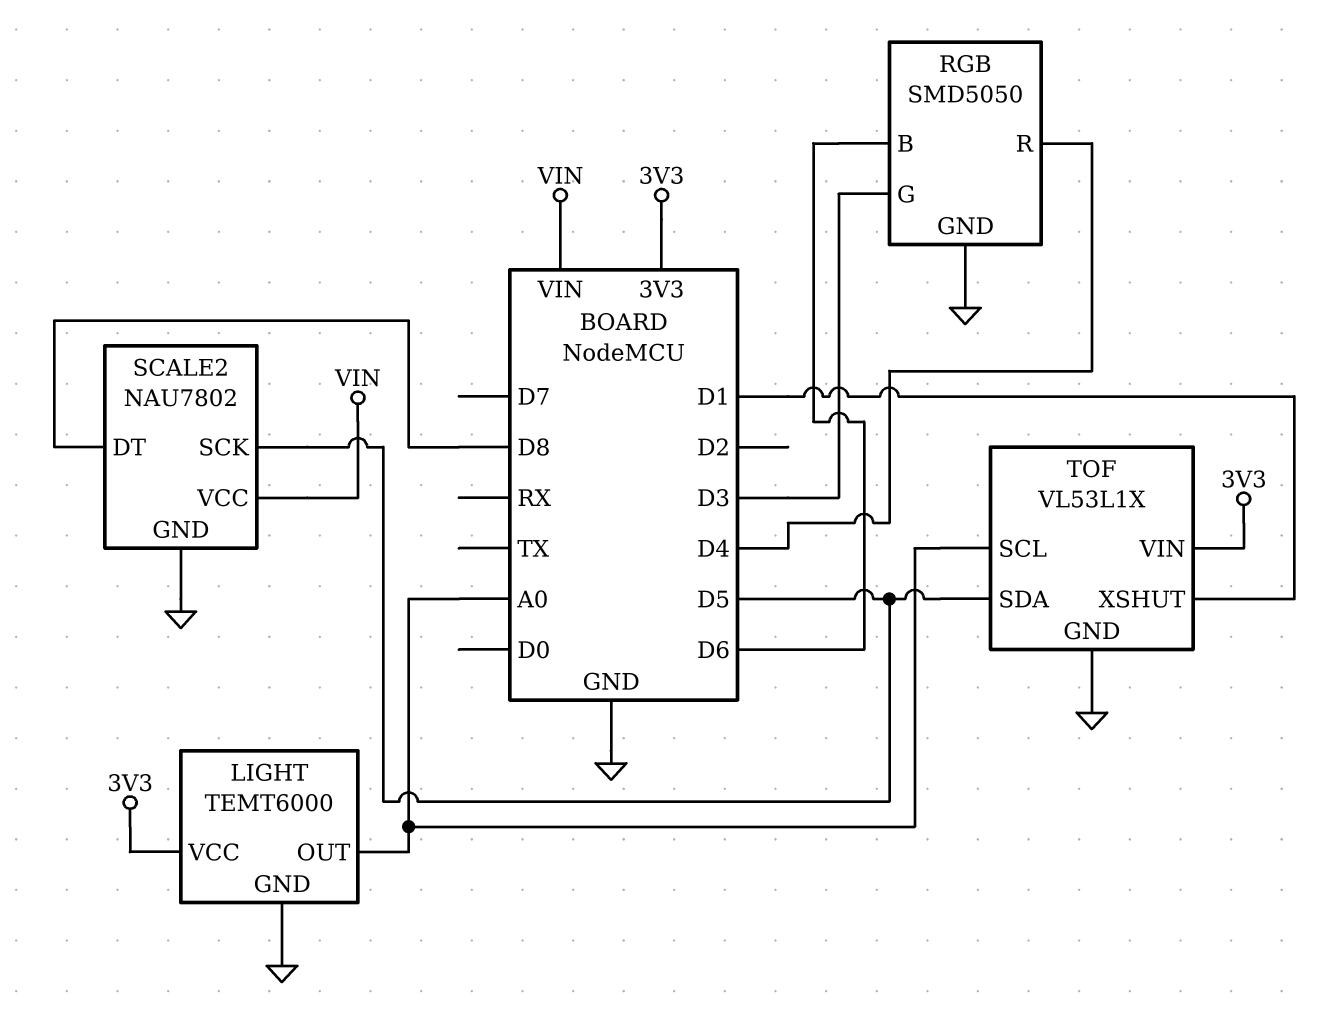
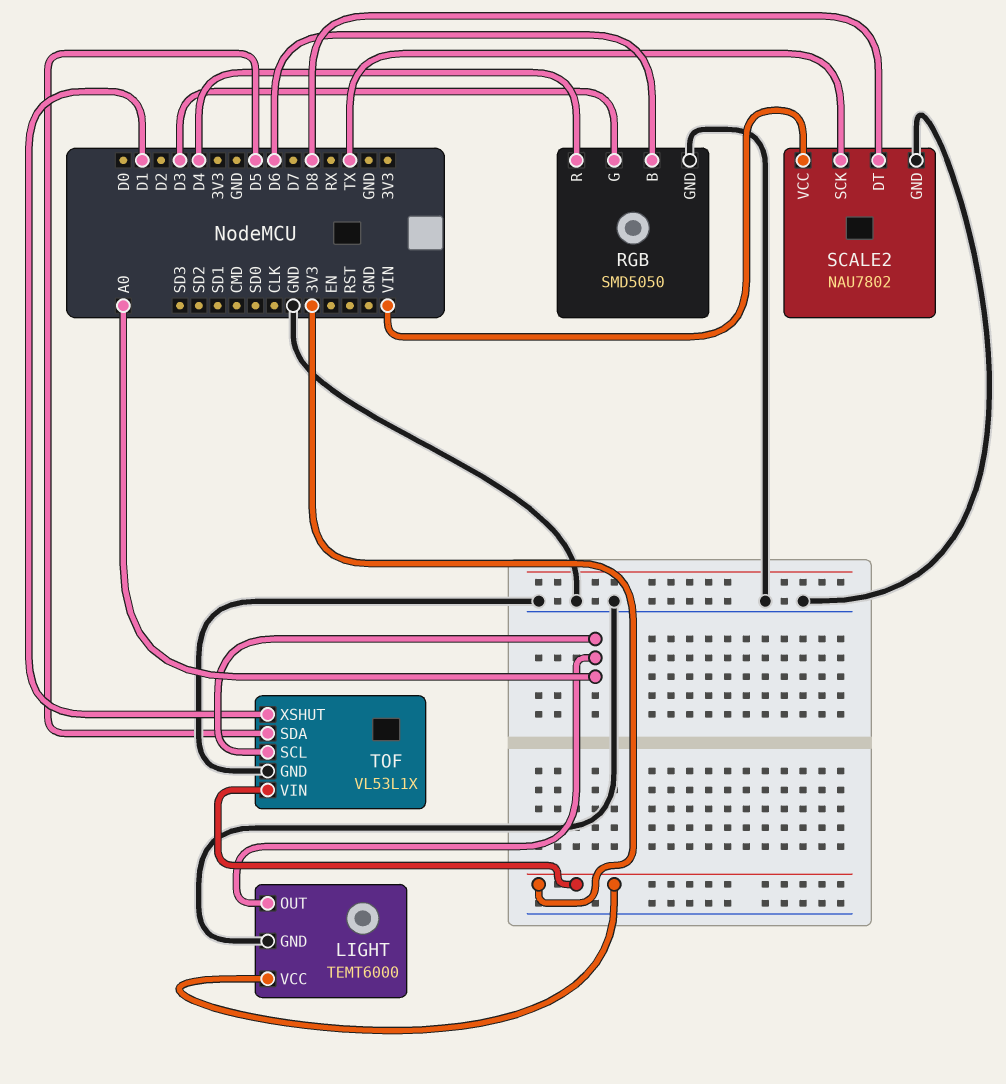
SCALE2 pin SCK: D5 -> TX

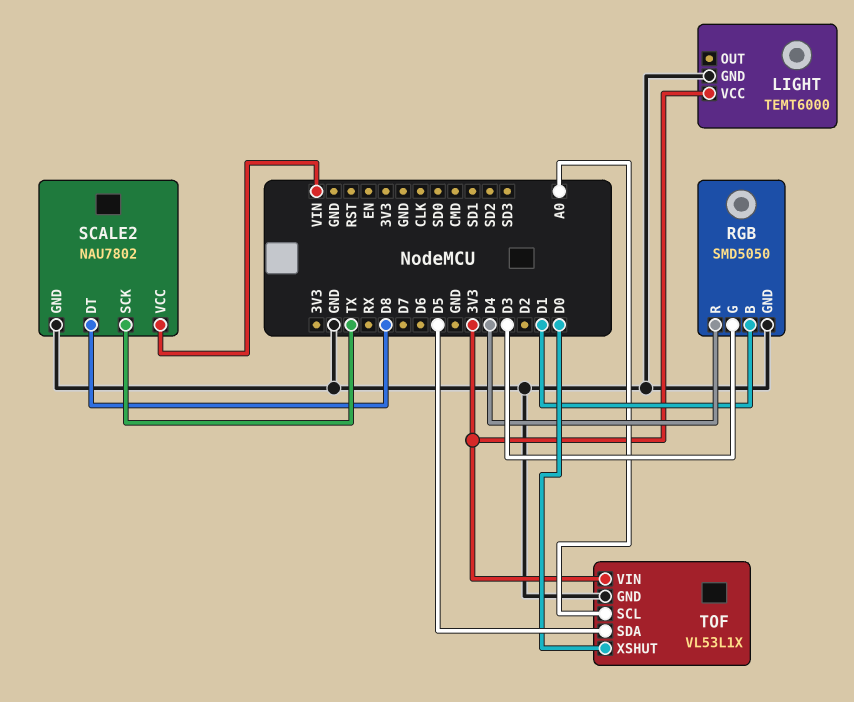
LIGHT pin OUT: A0 -> none
RGB pin B: D6 -> D1
TOF pin XSHUT: D1 -> D0

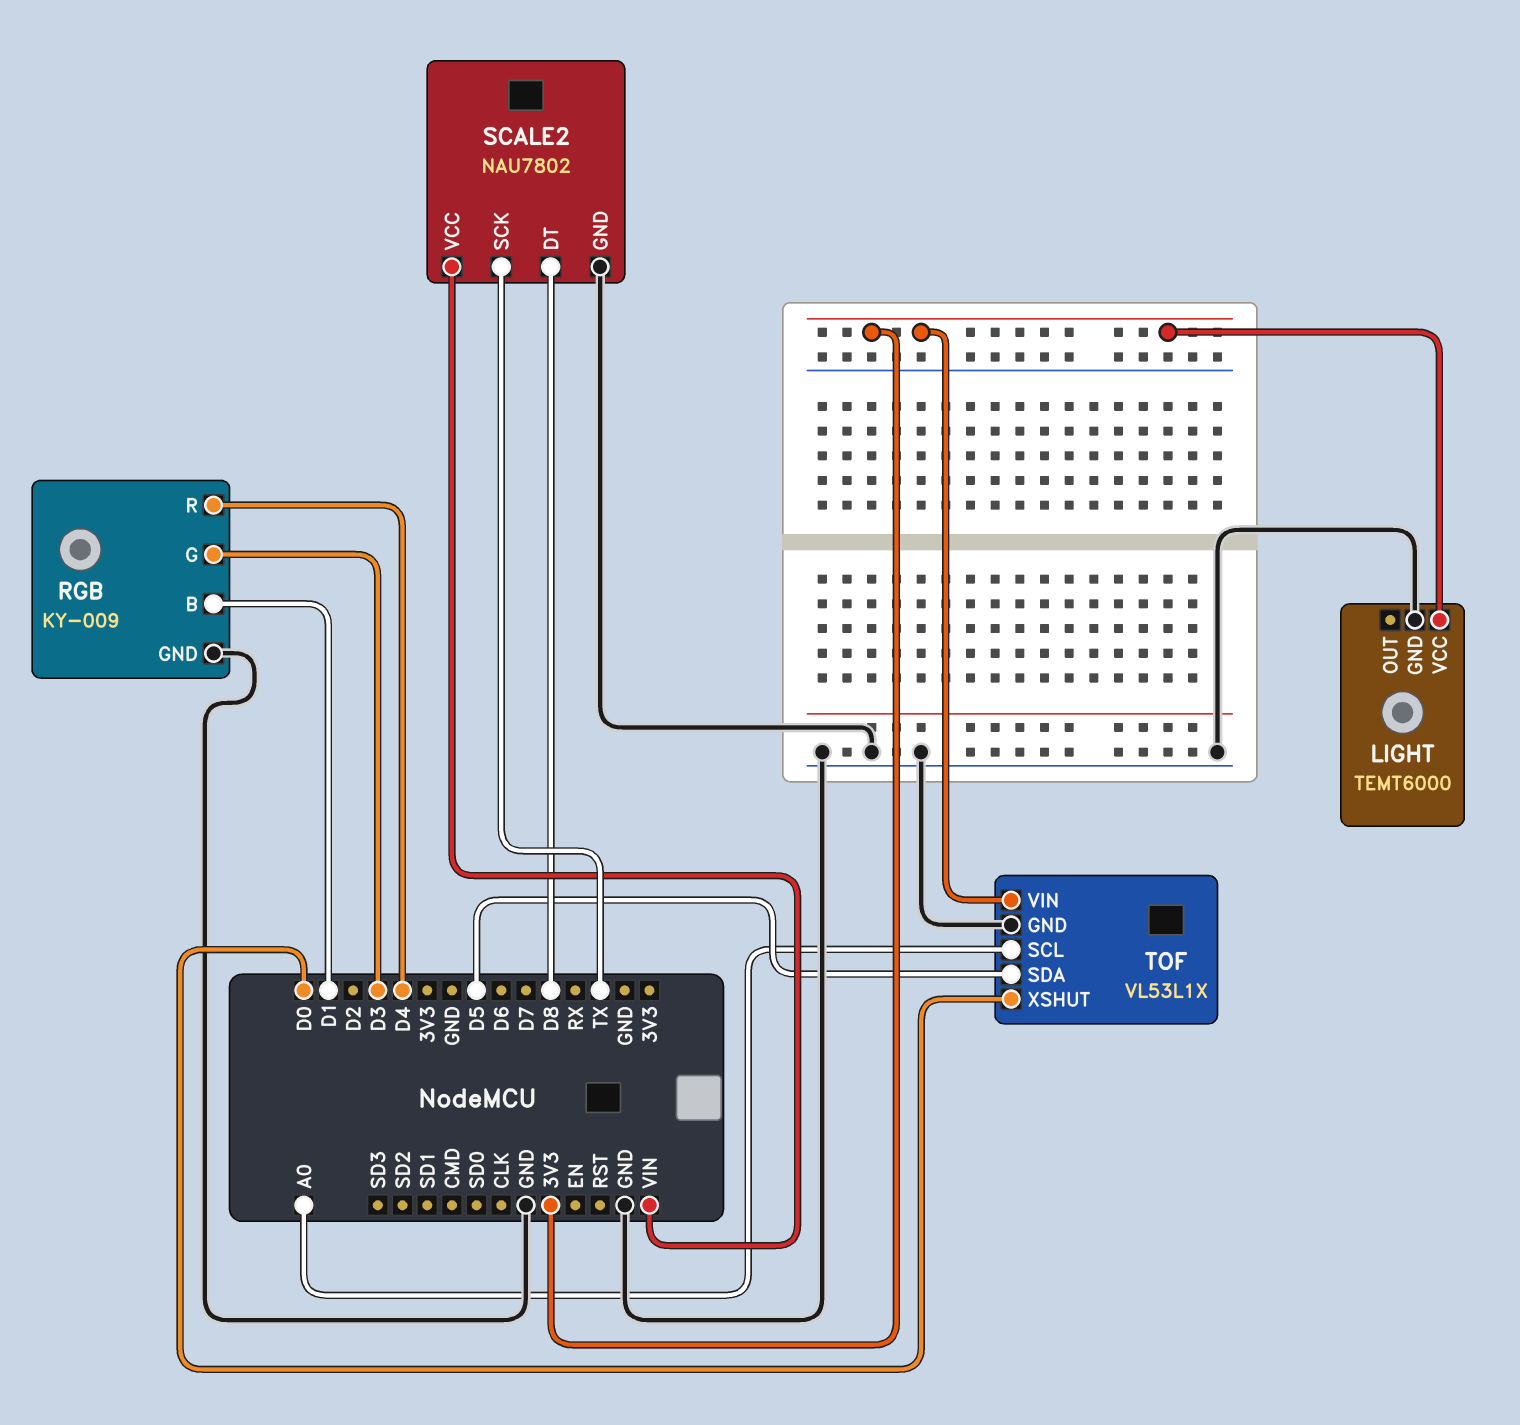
RGB: SMD5050 -> KY-009

